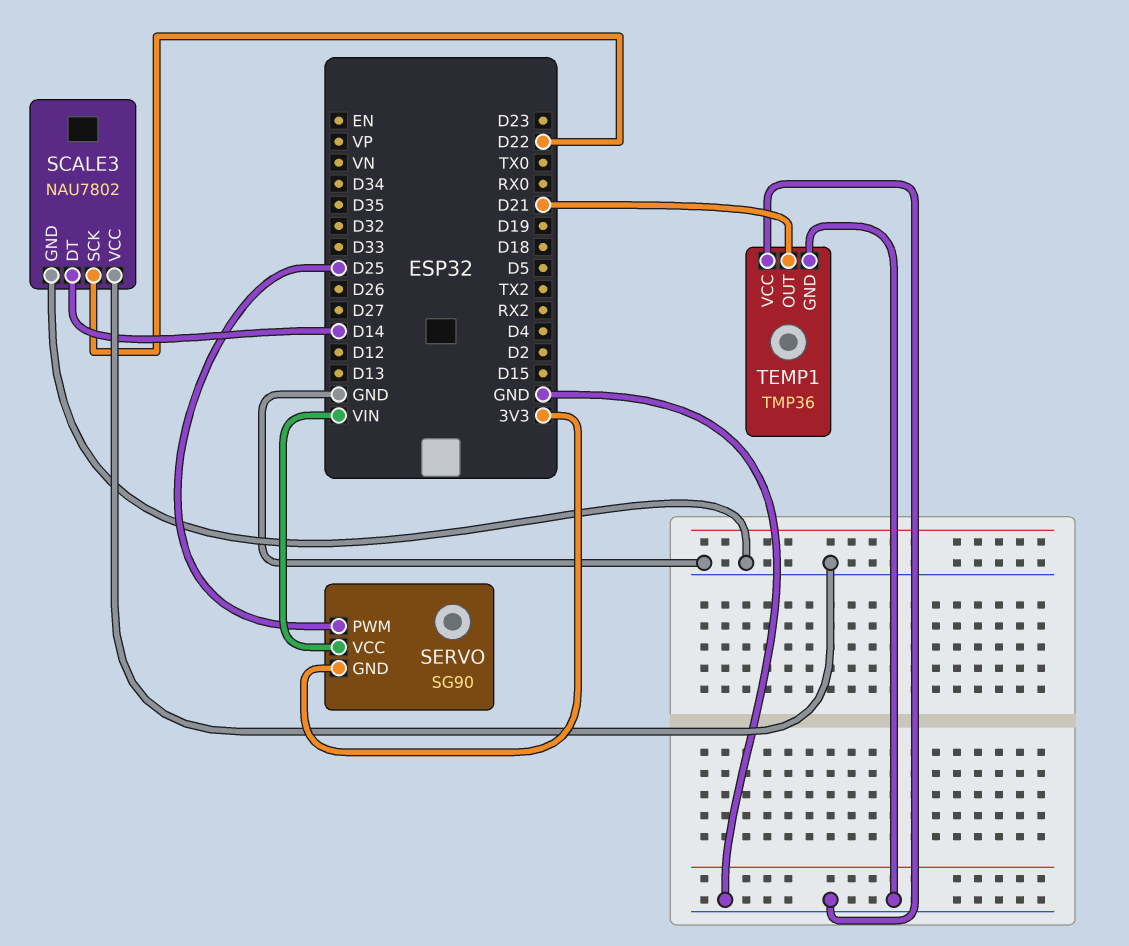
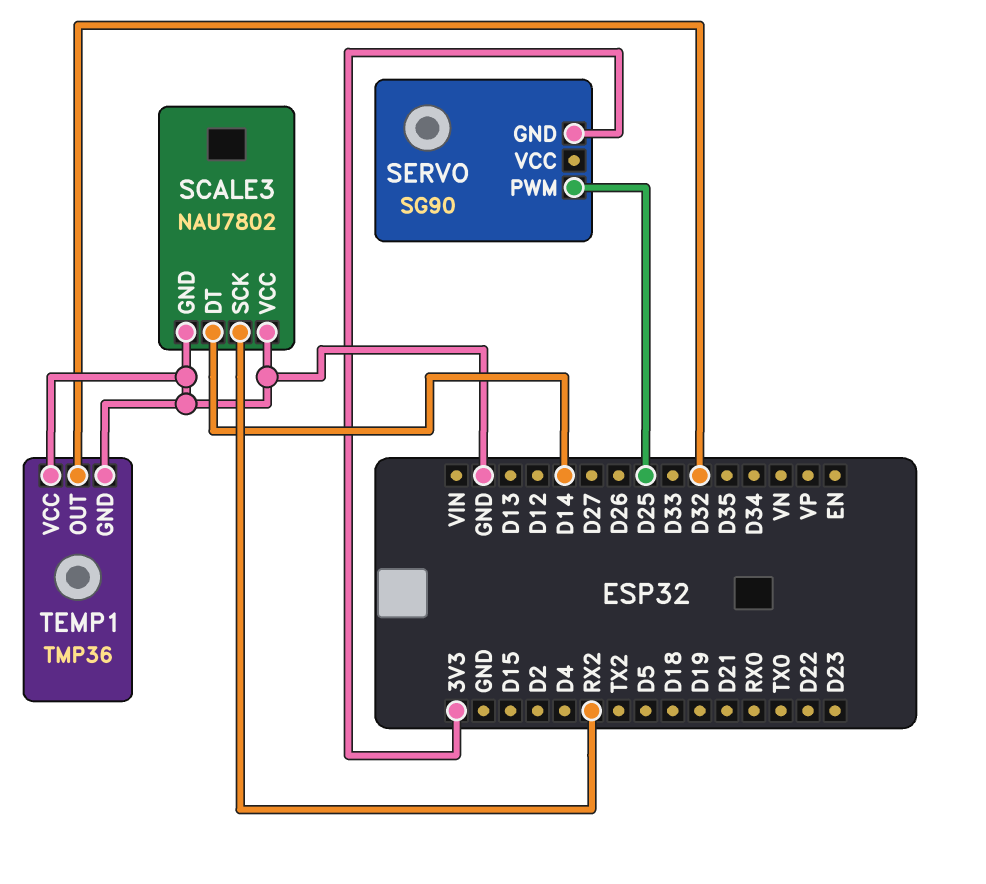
SCALE3 pin SCK: D22 -> RX2
SERVO pin VCC: VIN -> none
TEMP1 pin OUT: D21 -> D32

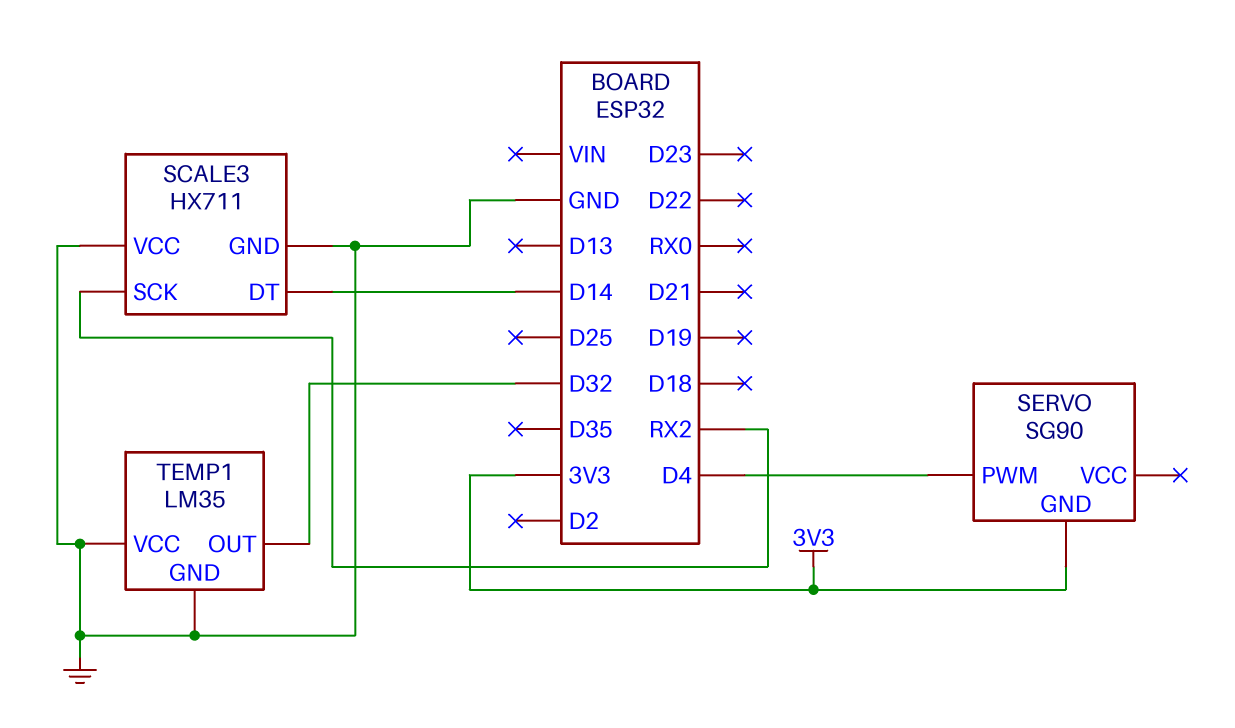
SCALE3: NAU7802 -> HX711
SERVO pin PWM: D25 -> D4
TEMP1: TMP36 -> LM35

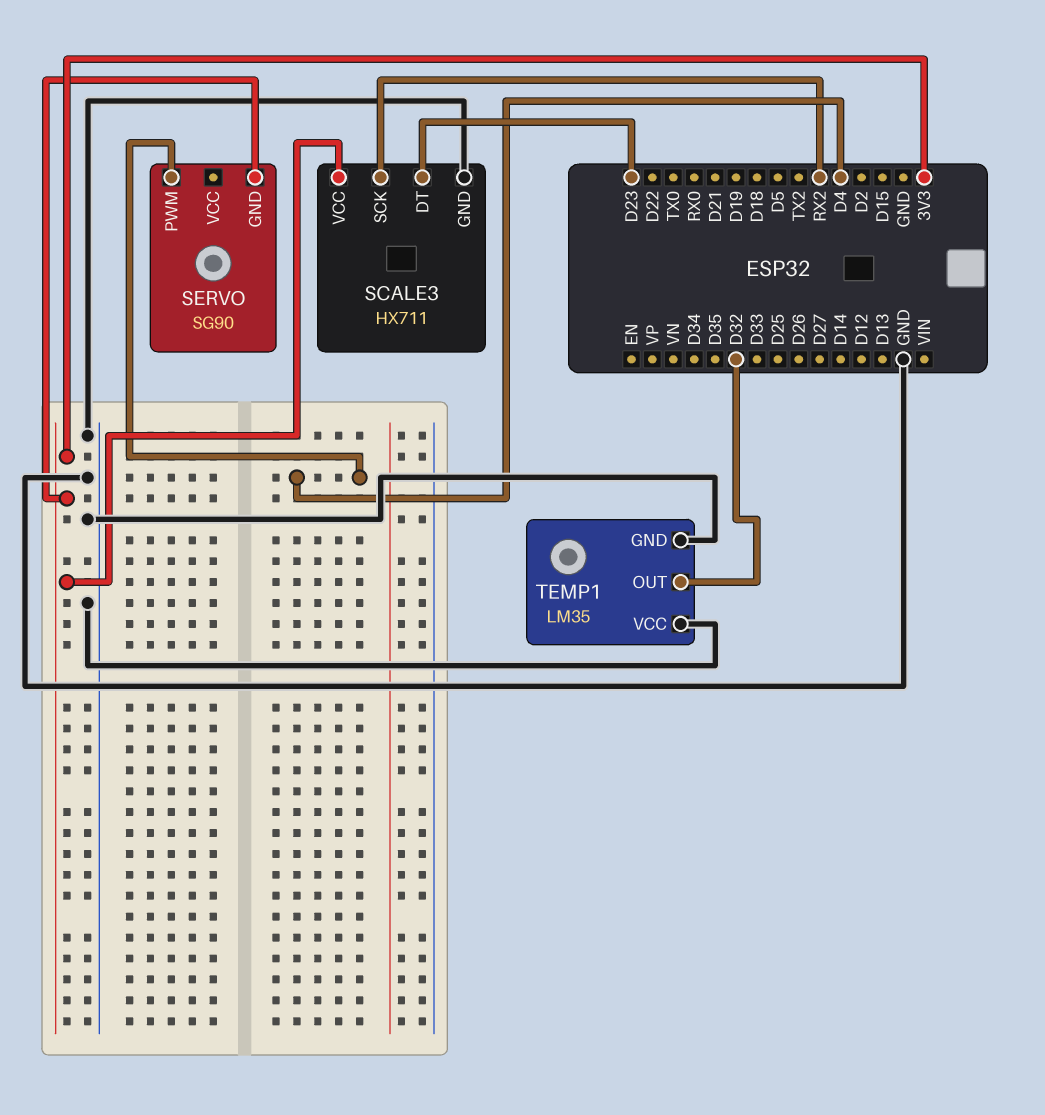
SCALE3 pin DT: D14 -> D23
SCALE3 pin VCC: GND -> 3V3

